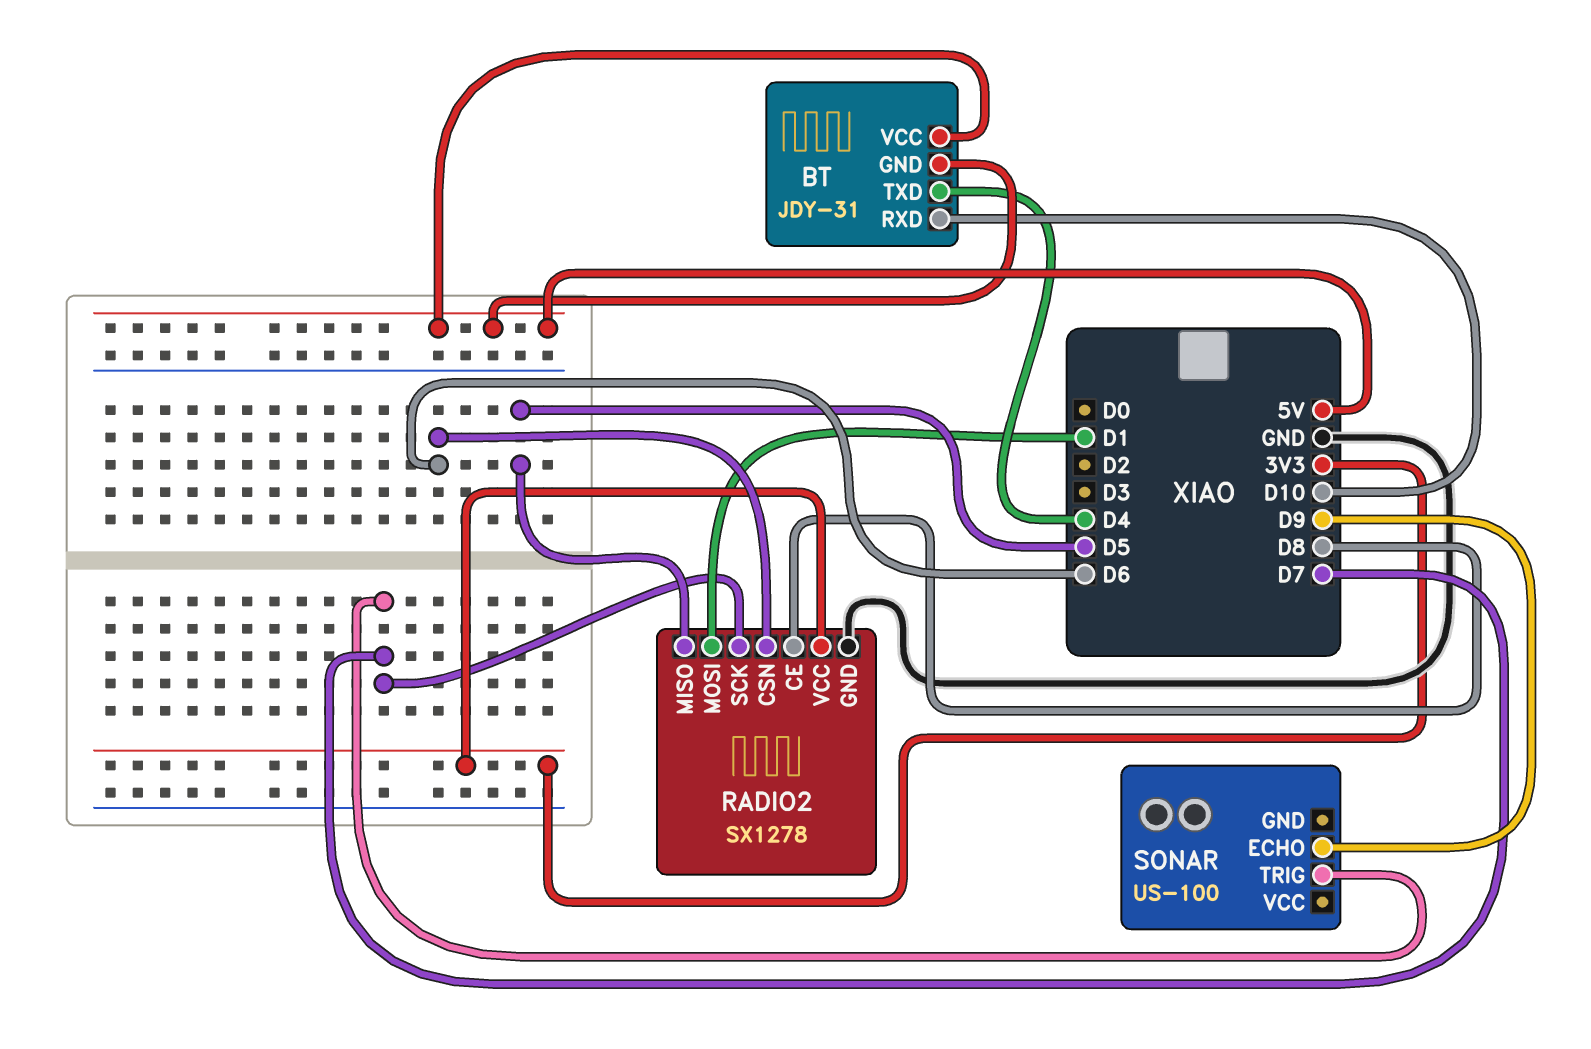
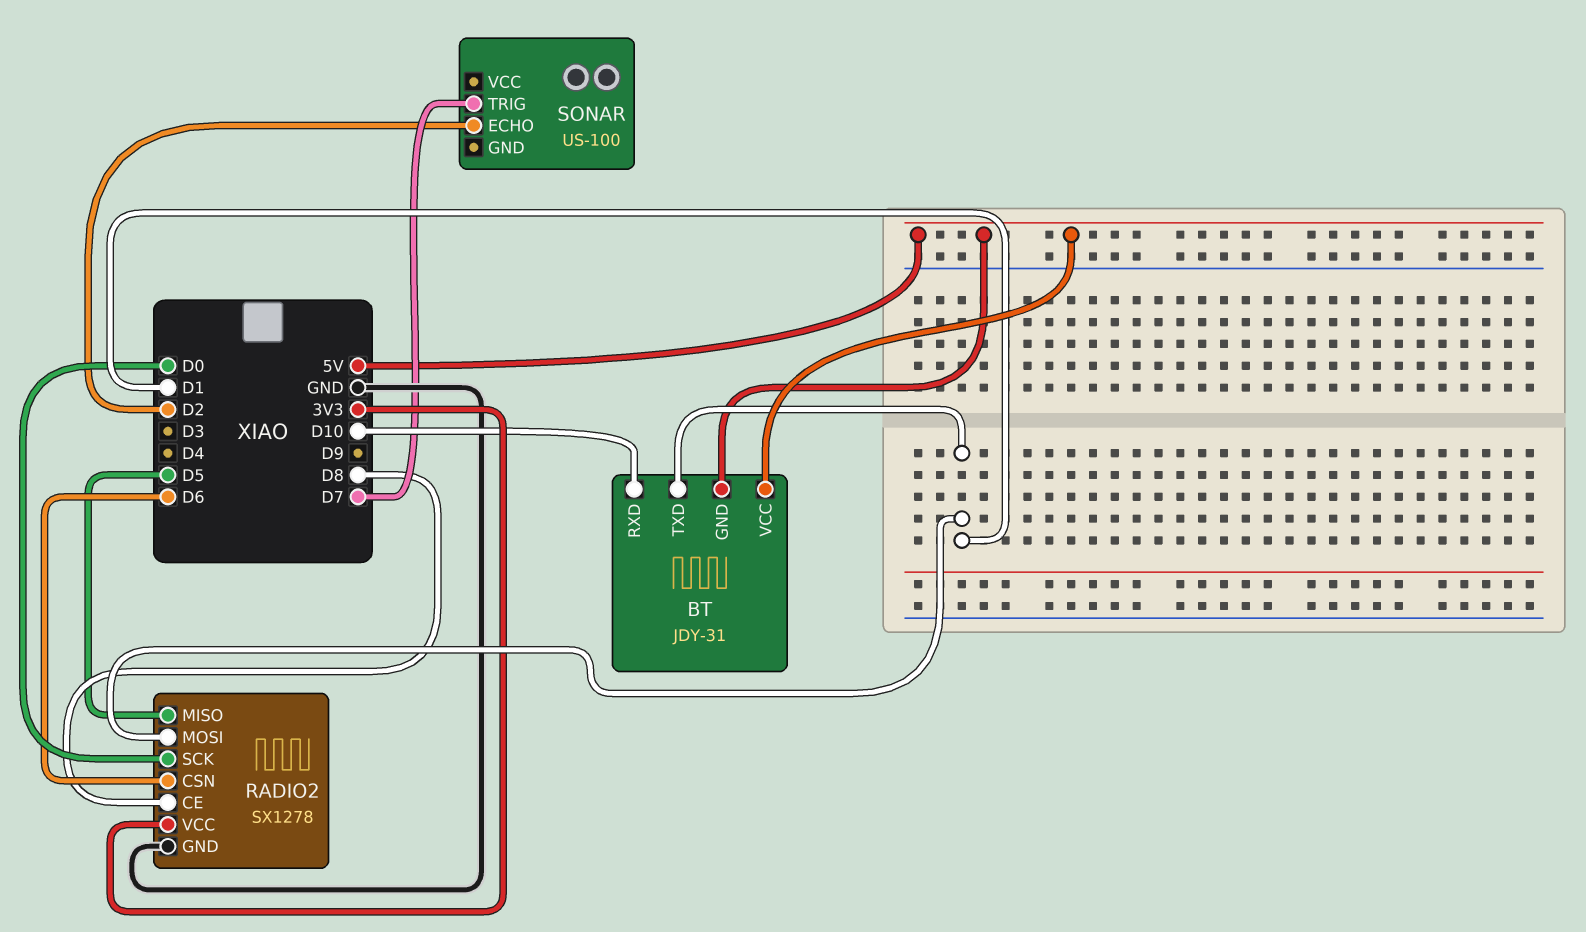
BT pin TXD: D4 -> D1
RADIO2 pin SCK: D7 -> D0
SONAR pin ECHO: D9 -> D2

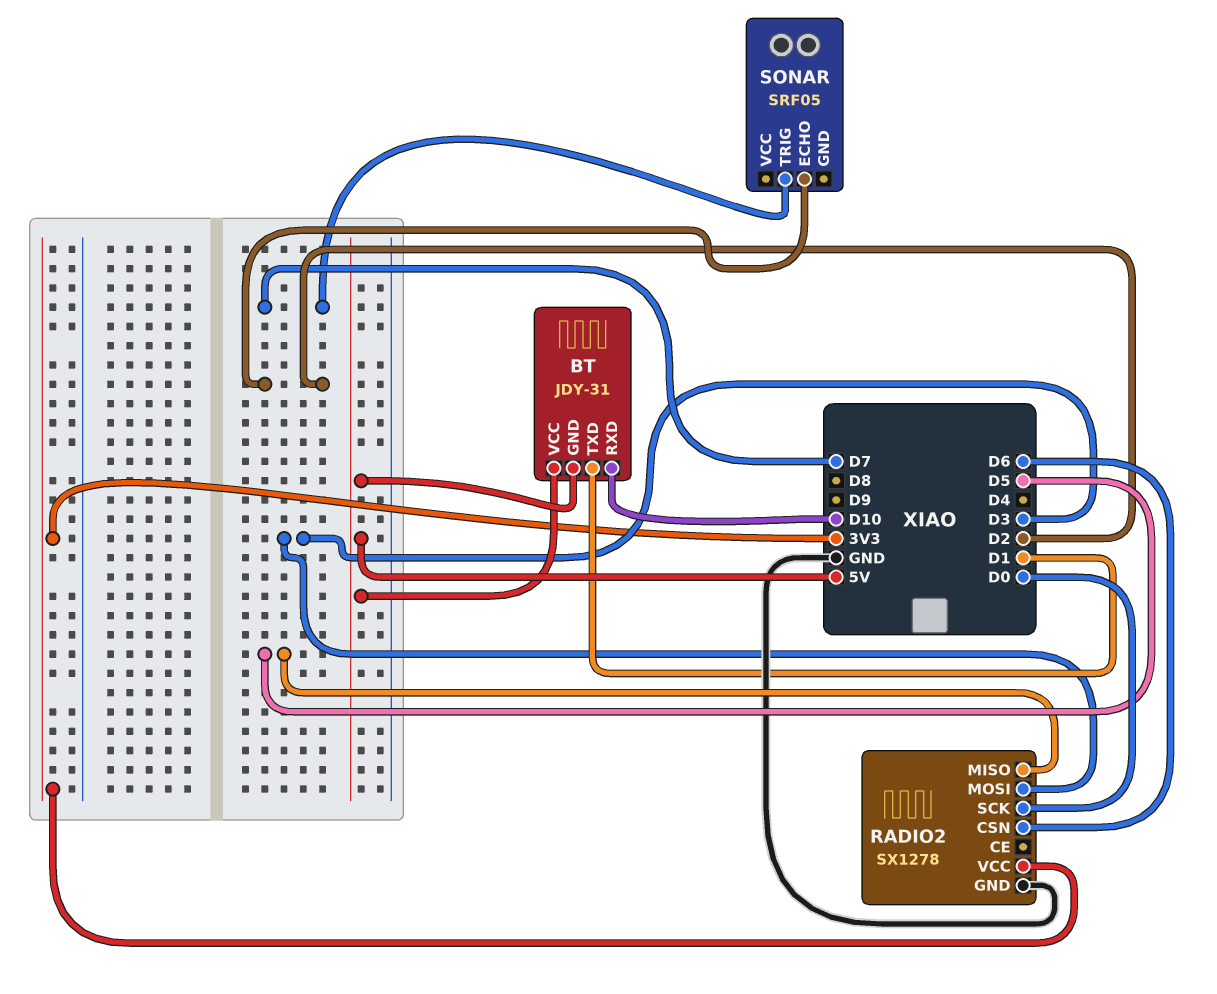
RADIO2 pin CE: D8 -> none
RADIO2 pin MOSI: D1 -> D3
SONAR: US-100 -> SRF05

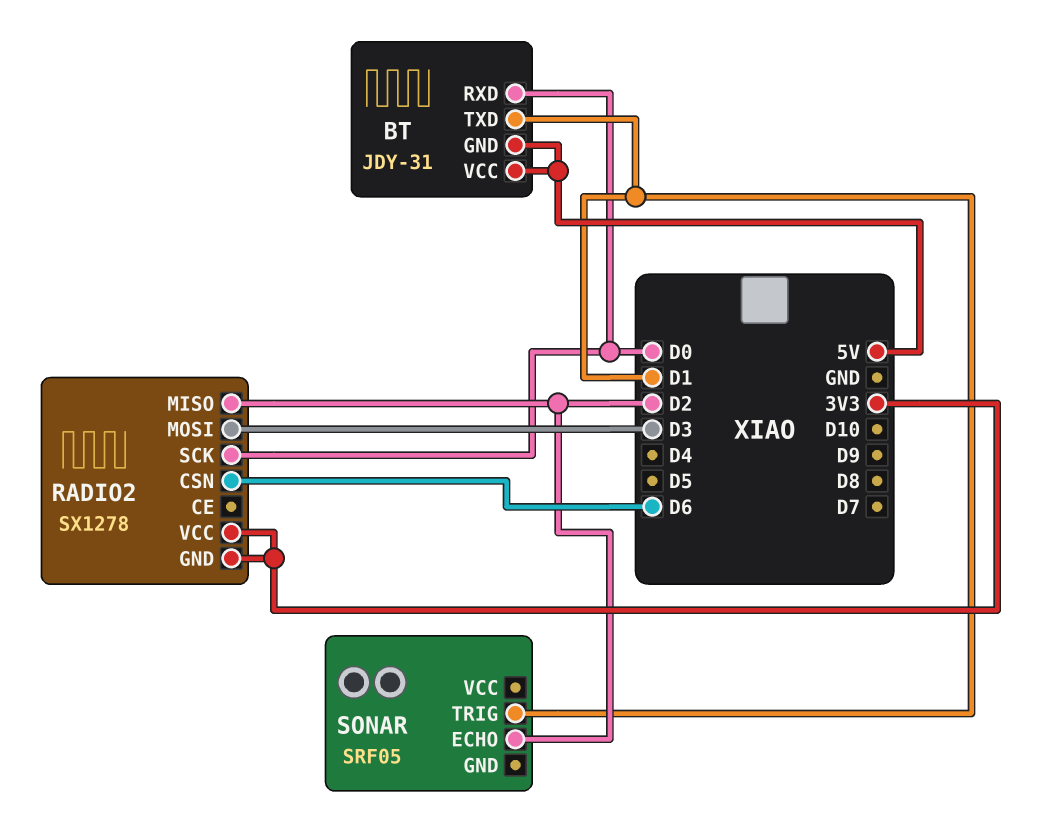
BT pin RXD: D10 -> D0
RADIO2 pin GND: GND -> 3V3
RADIO2 pin MISO: D5 -> D2
SONAR pin TRIG: D7 -> D1

